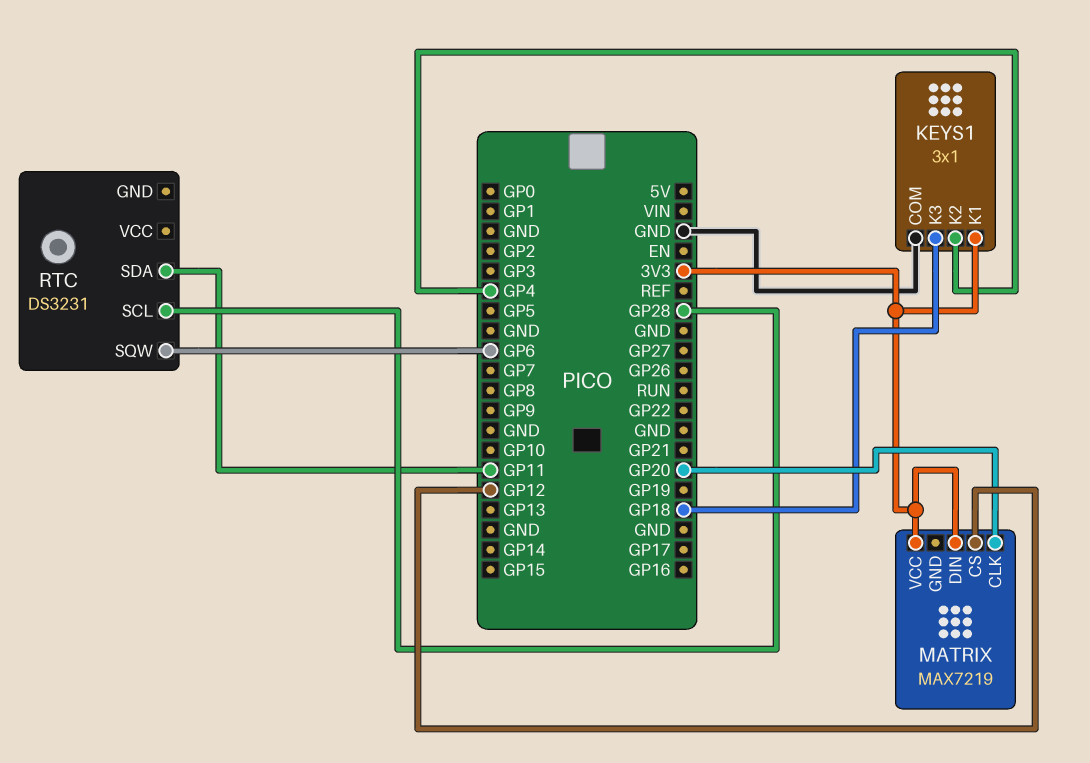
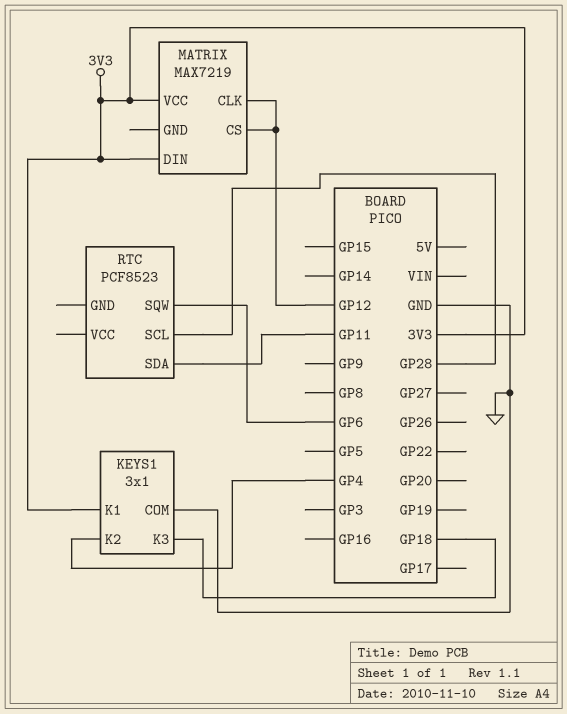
MATRIX pin CLK: GP20 -> GP12
RTC: DS3231 -> PCF8523

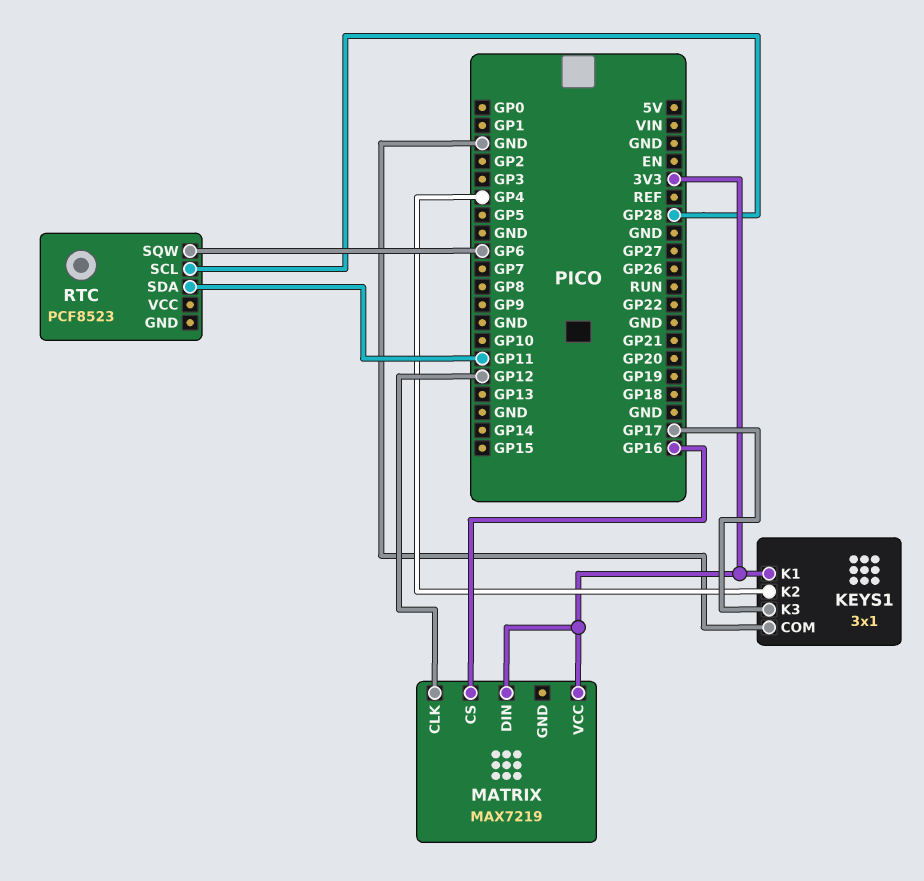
KEYS1 pin K3: GP18 -> GP17
MATRIX pin CS: GP12 -> GP16

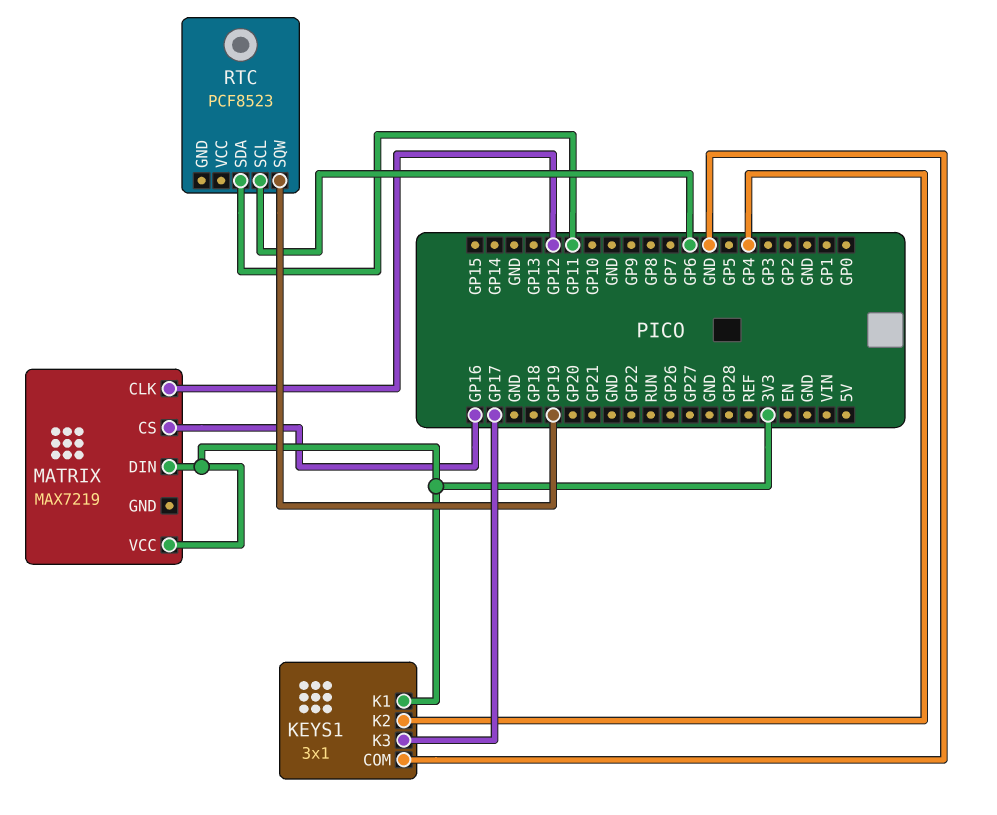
RTC pin SCL: GP28 -> GP6
RTC pin SQW: GP6 -> GP19

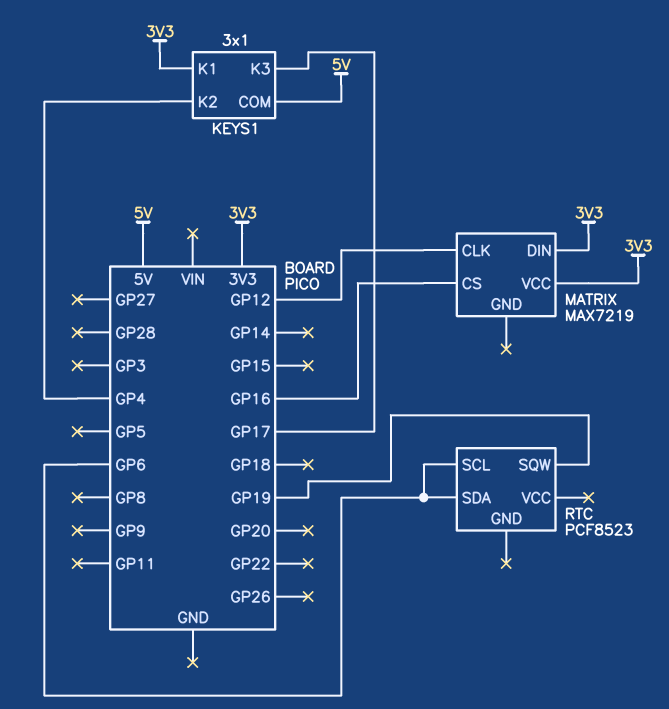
KEYS1 pin COM: GND -> 5V
RTC pin SDA: GP11 -> GP6

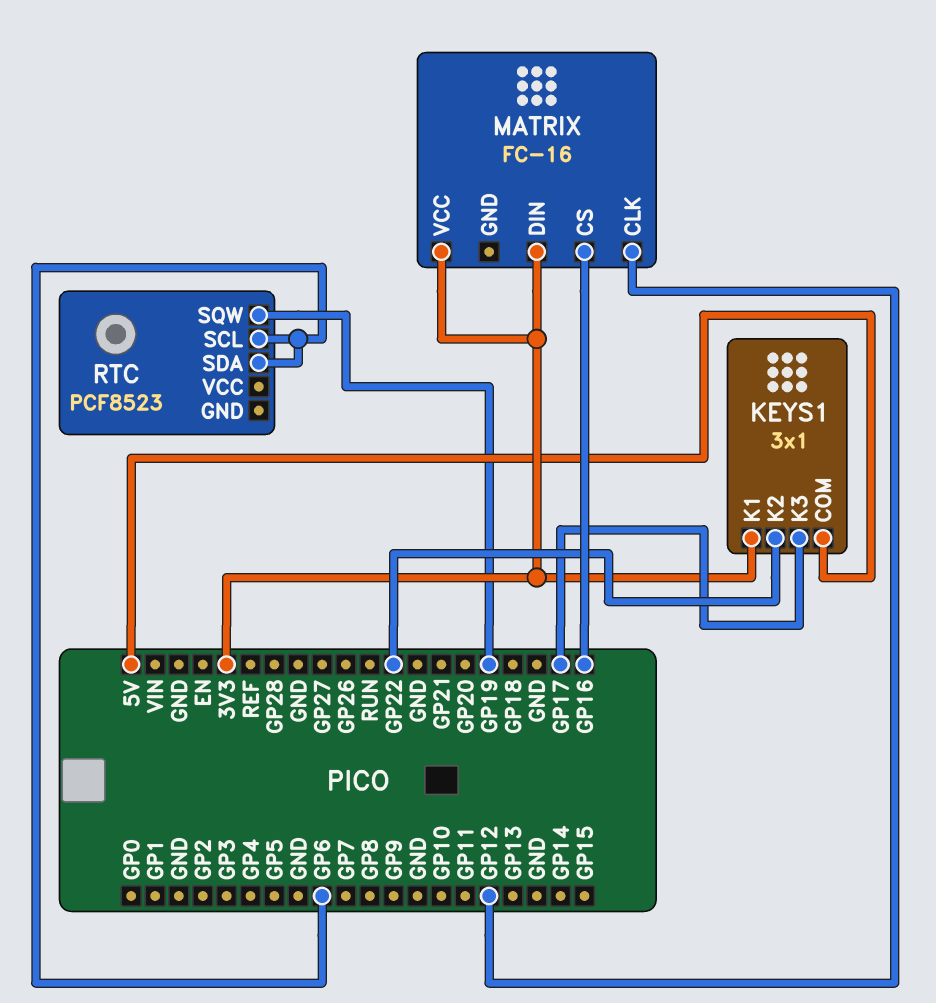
KEYS1 pin K2: GP4 -> GP22
MATRIX: MAX7219 -> FC-16

